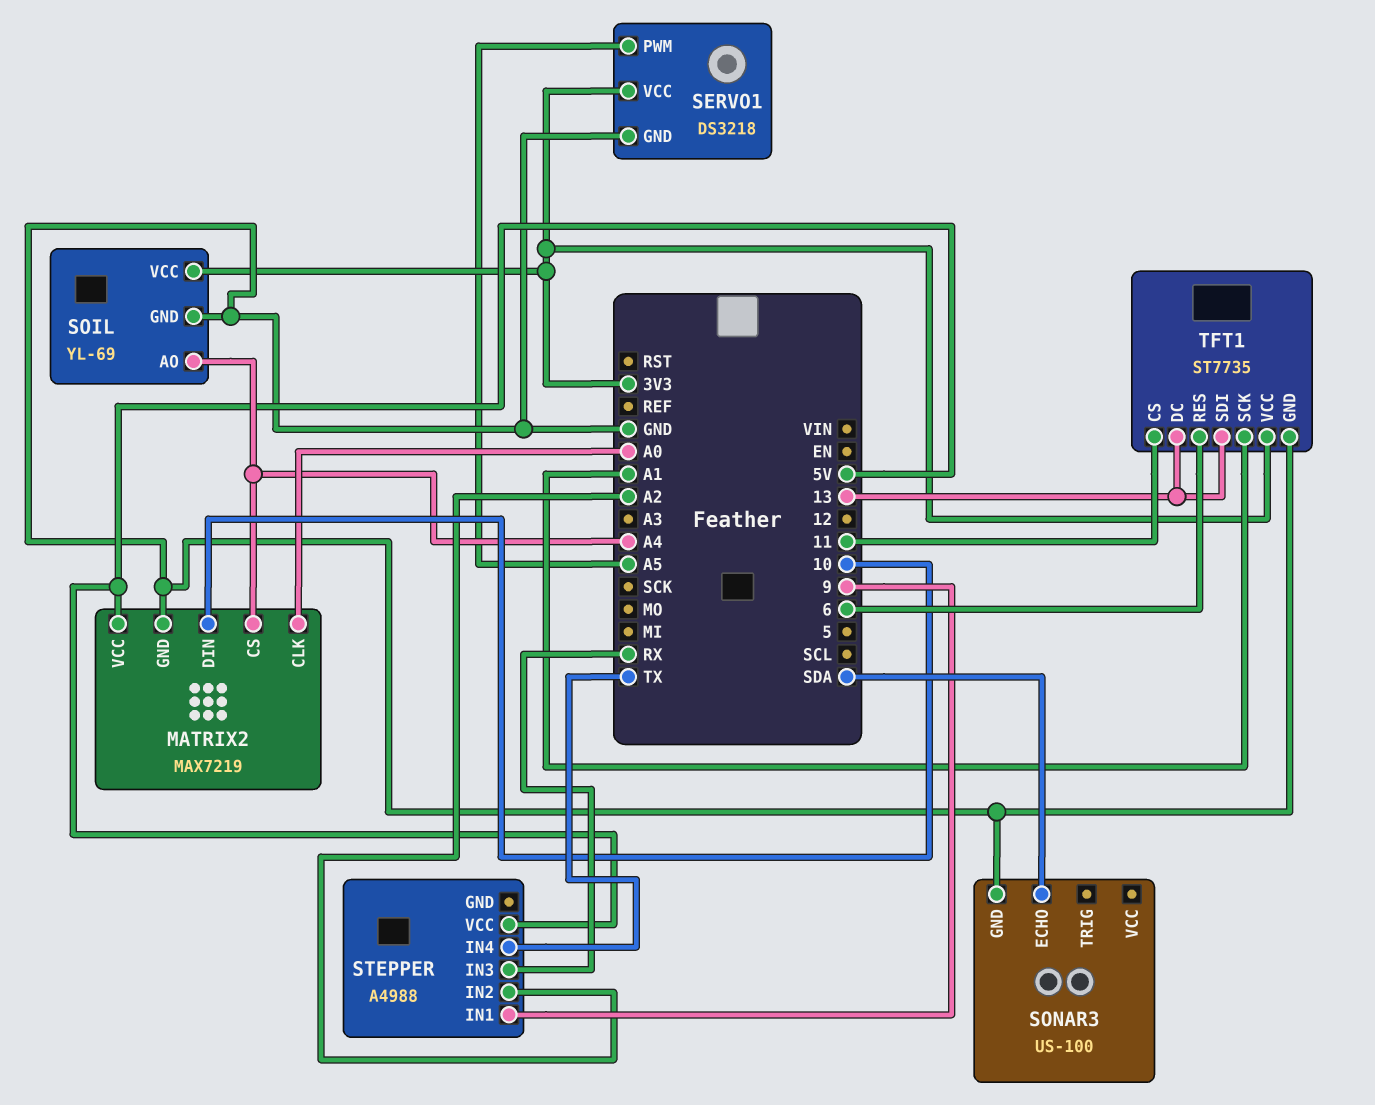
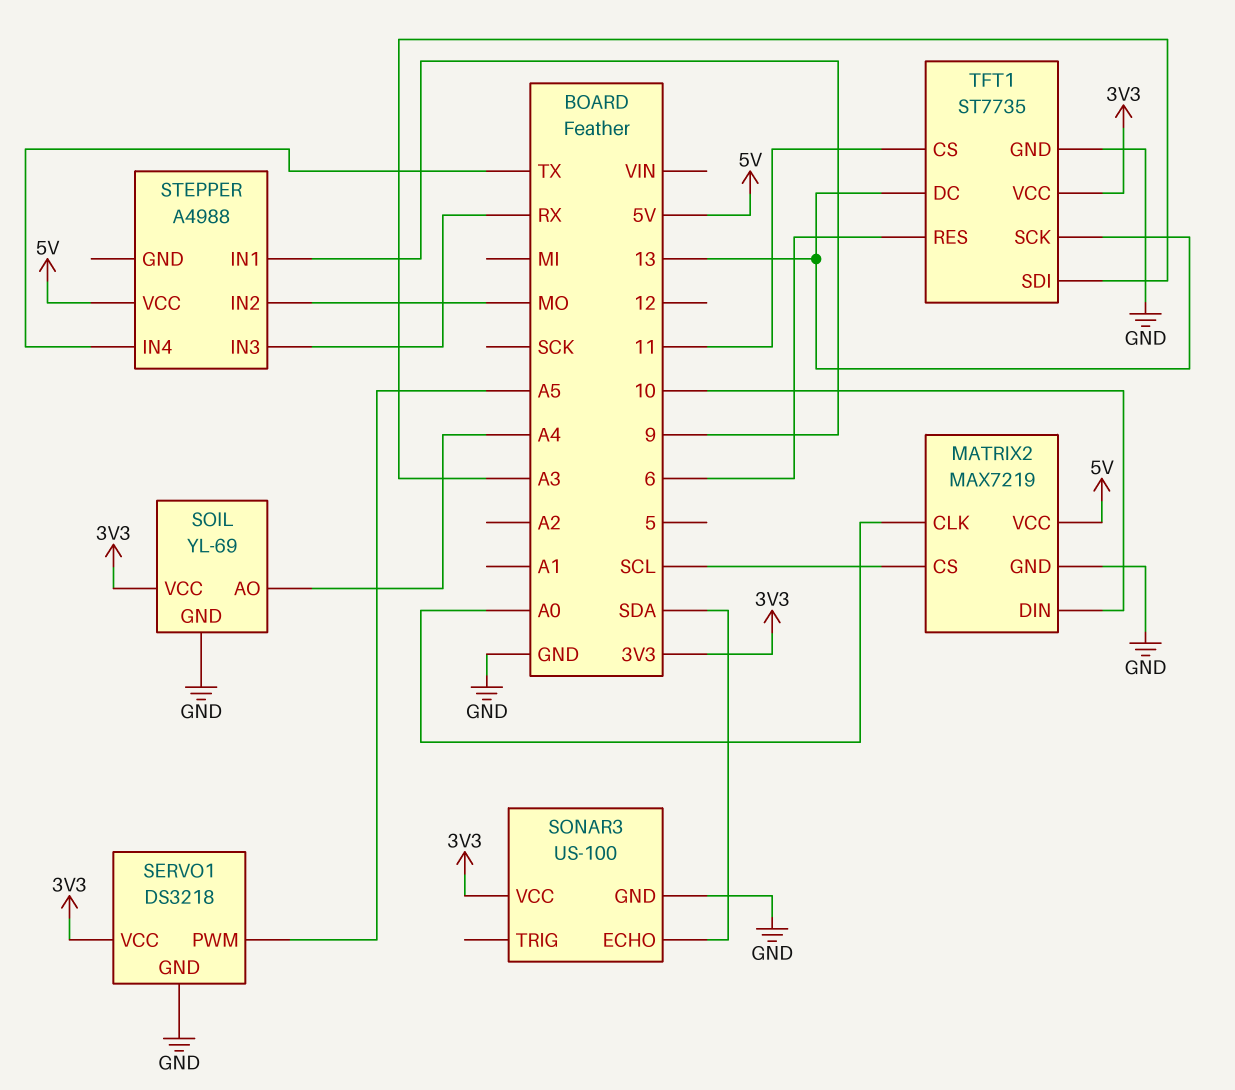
MATRIX2 pin CS: A4 -> SCL
SONAR3 pin VCC: none -> 3V3
STEPPER pin IN2: A2 -> MO
TFT1 pin SCK: A1 -> 13
TFT1 pin SDI: 13 -> A3

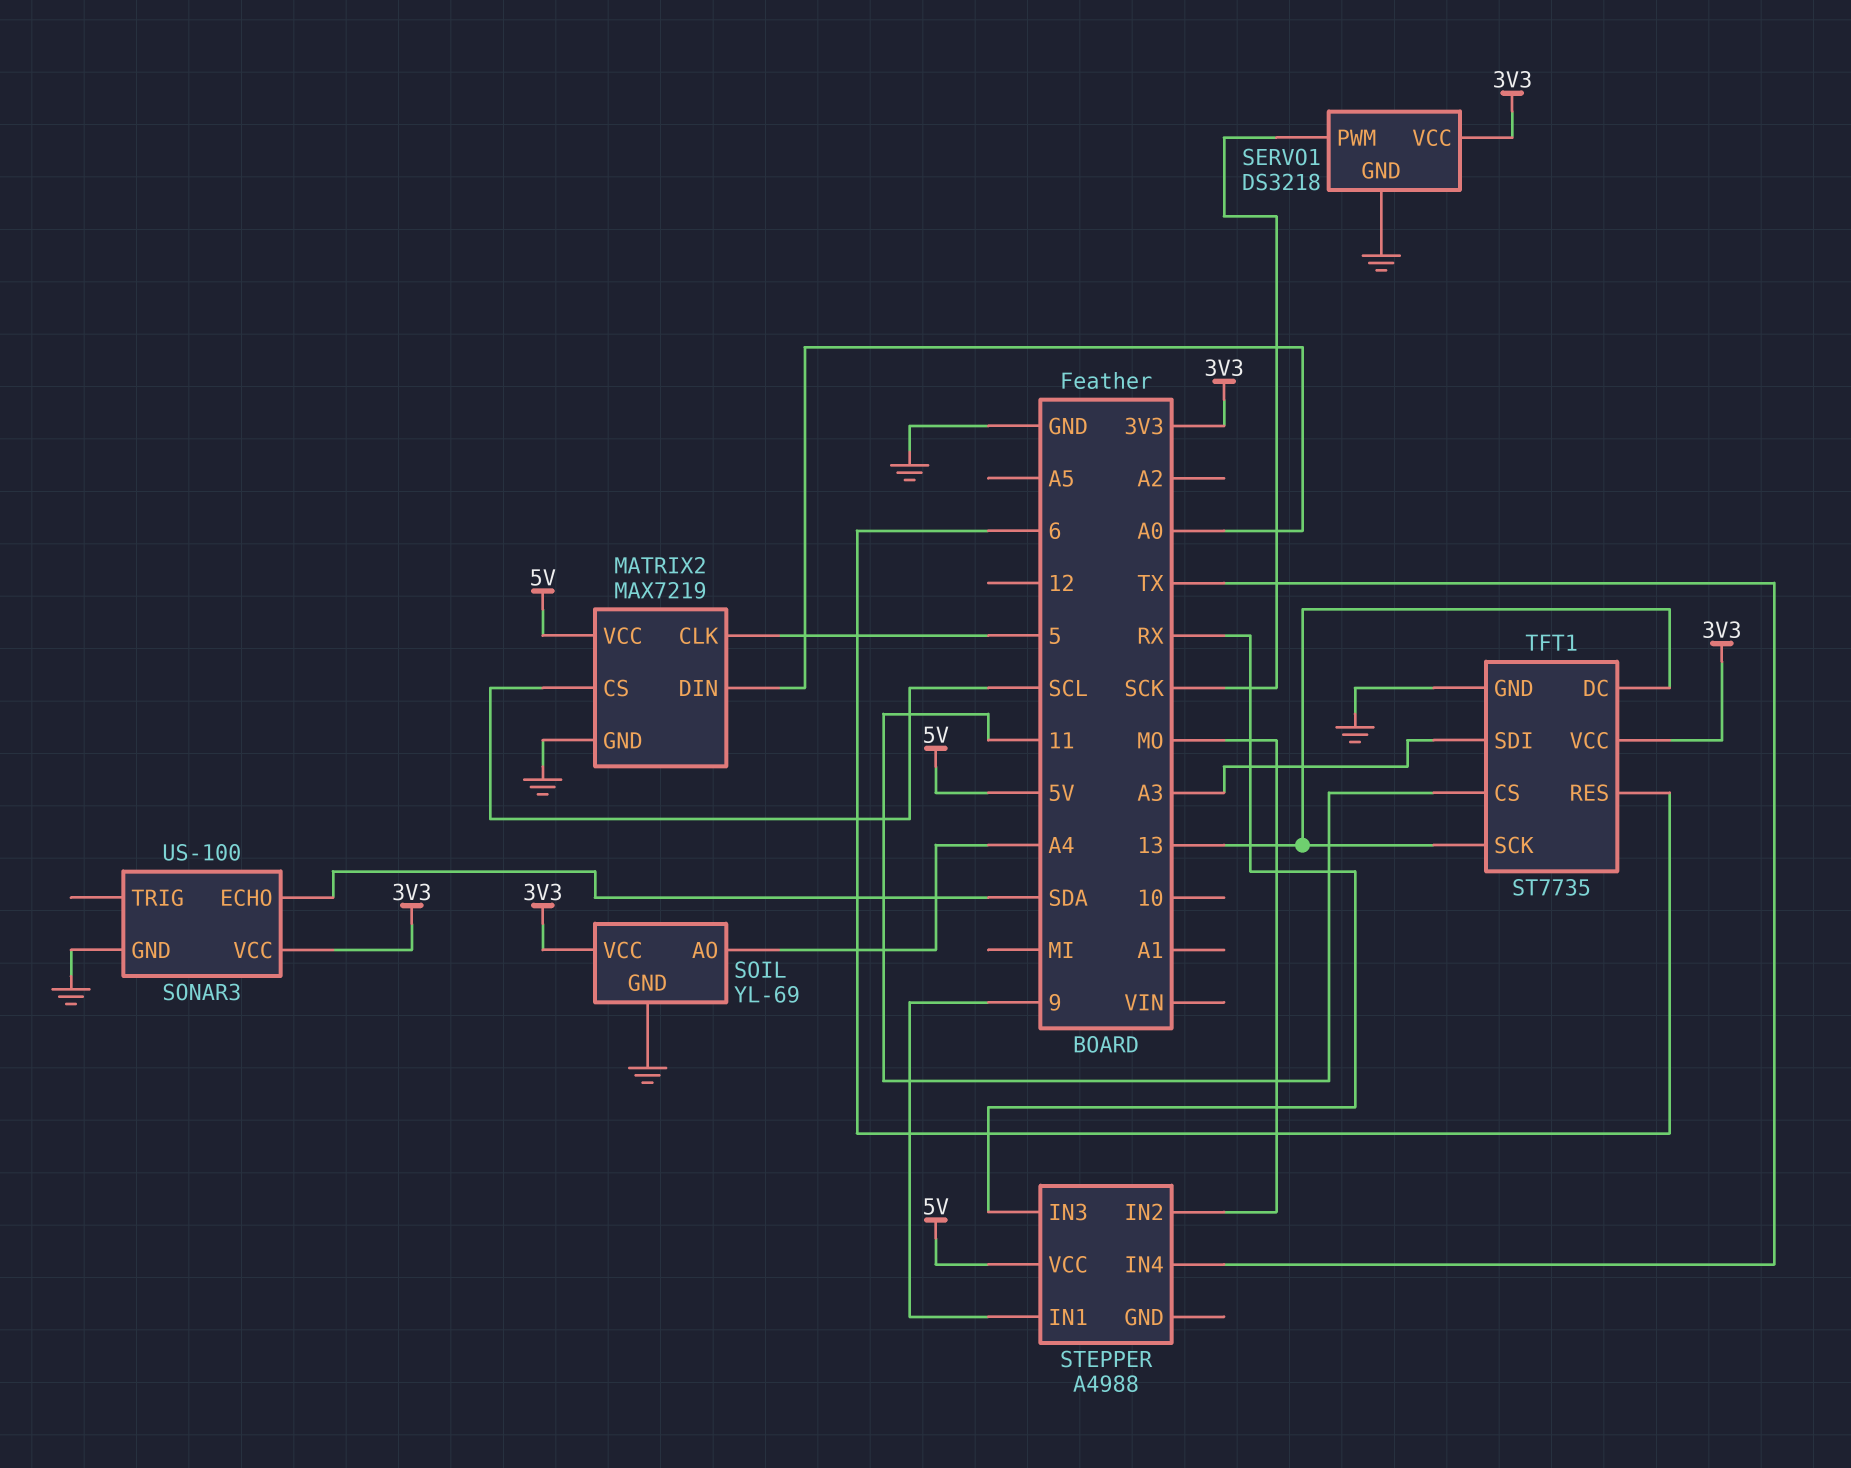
MATRIX2 pin CLK: A0 -> 5
MATRIX2 pin DIN: 10 -> A0
SERVO1 pin PWM: A5 -> SCK

